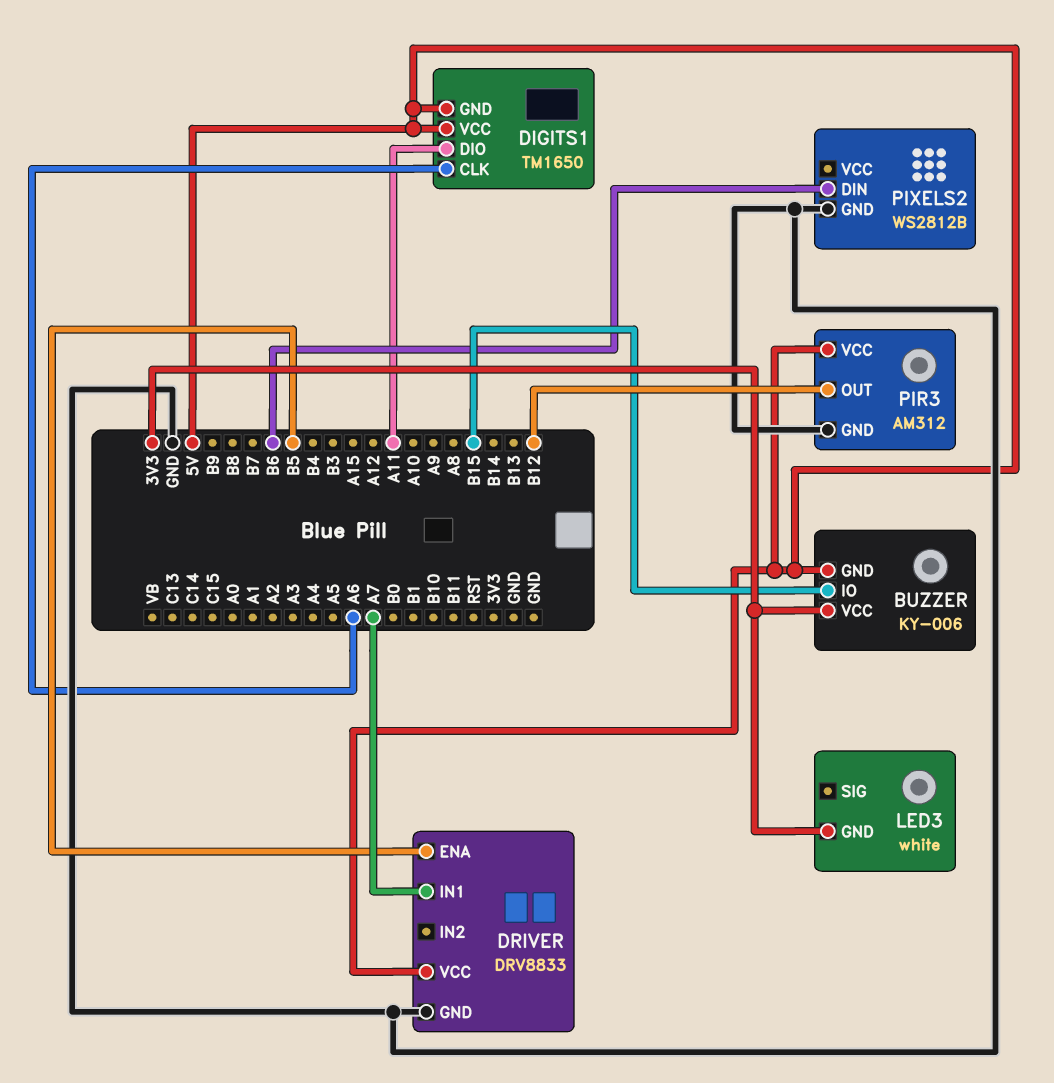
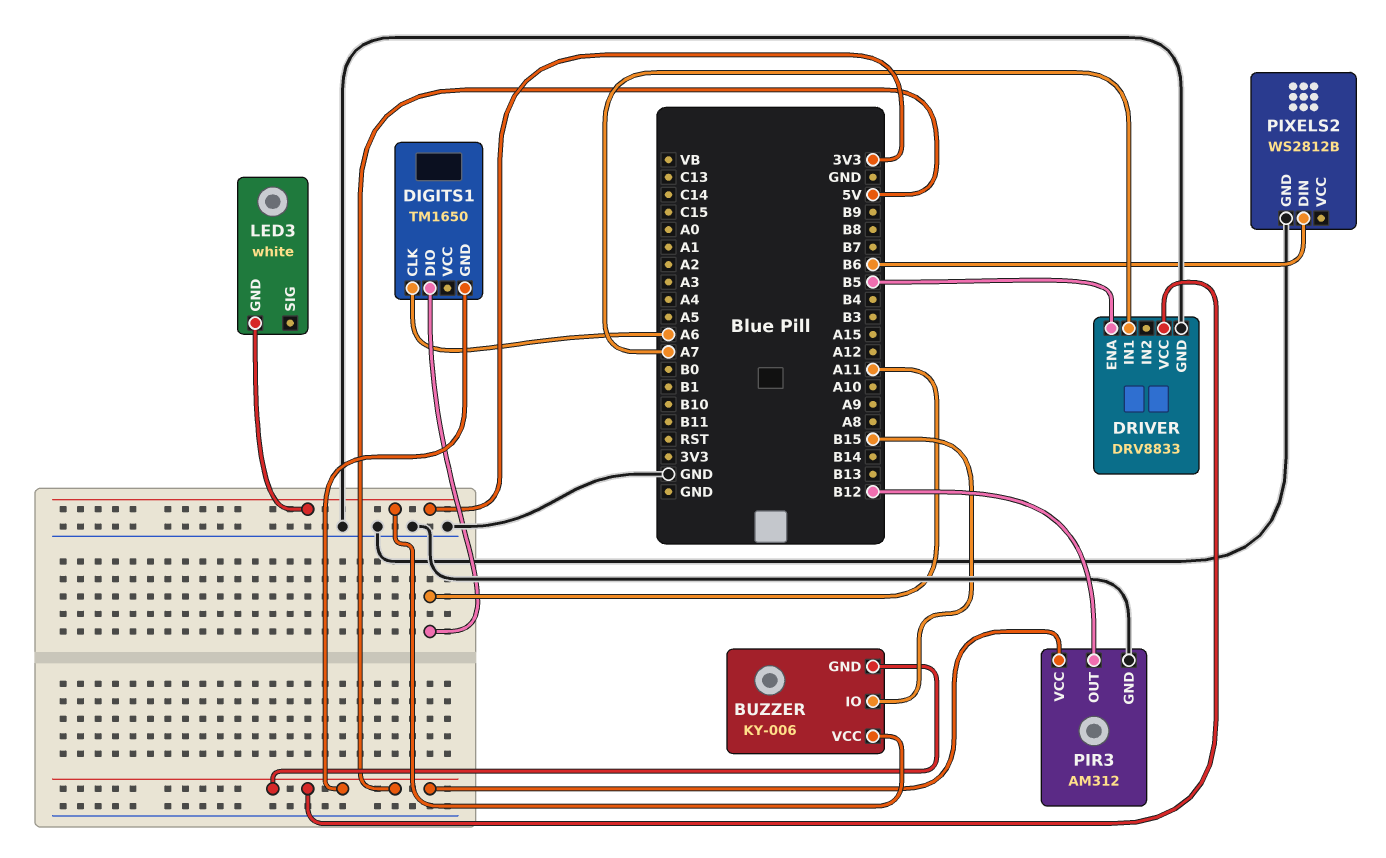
DIGITS1 pin VCC: 5V -> none

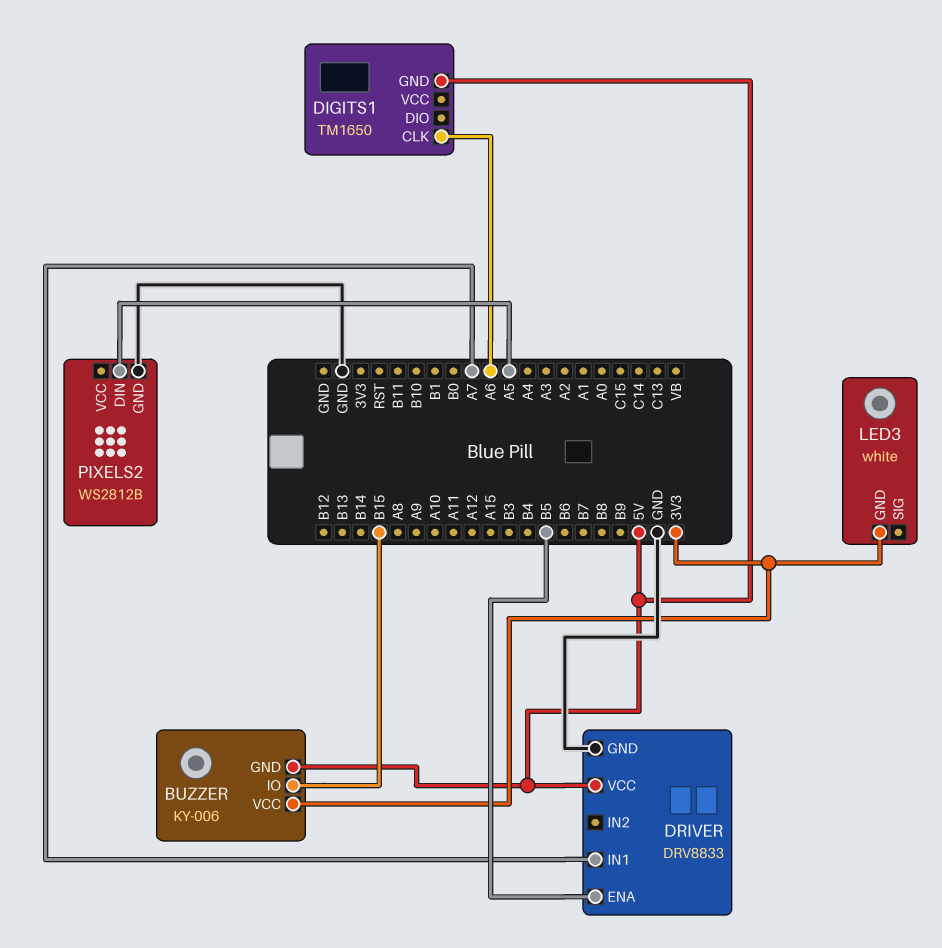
DIGITS1 pin DIO: A11 -> none
PIR3: AM312 -> none
PIR3 pin GND: GND -> none
PIR3 pin OUT: B12 -> none
PIR3 pin VCC: 5V -> none
PIXELS2 pin DIN: B6 -> A5

